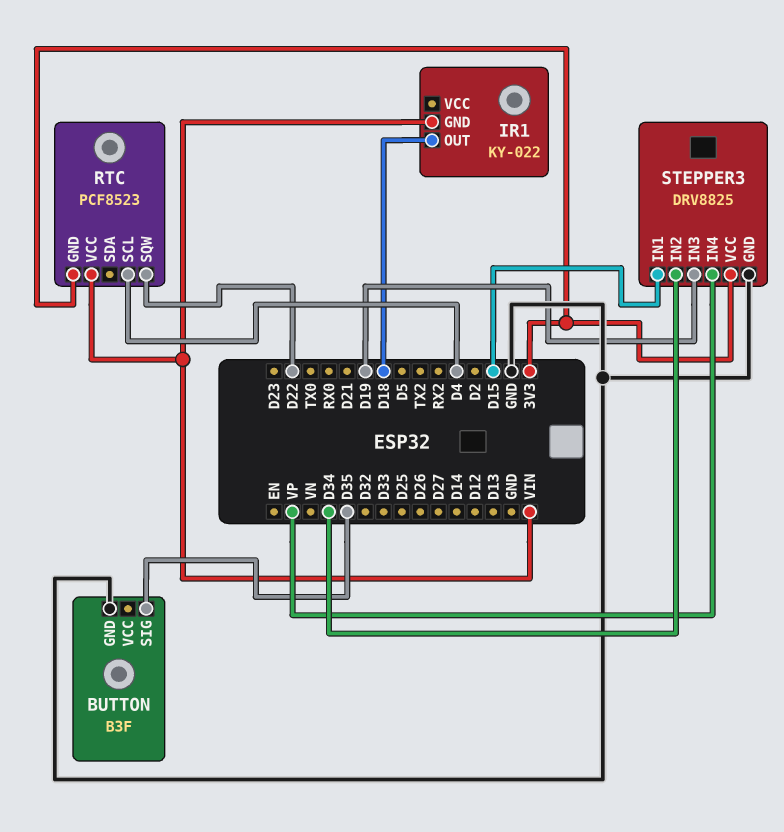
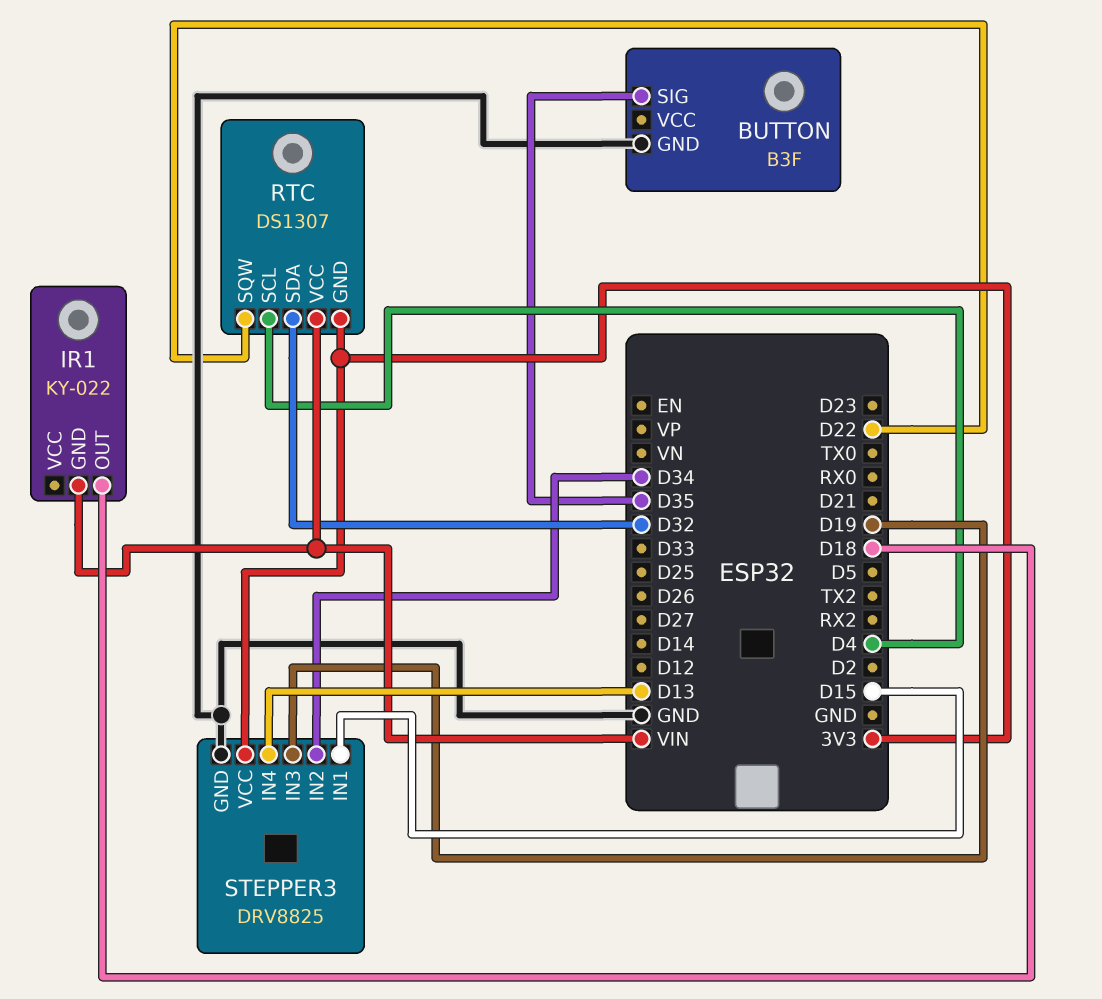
RTC: PCF8523 -> DS1307
RTC pin SDA: none -> D32
STEPPER3 pin IN4: VP -> D13

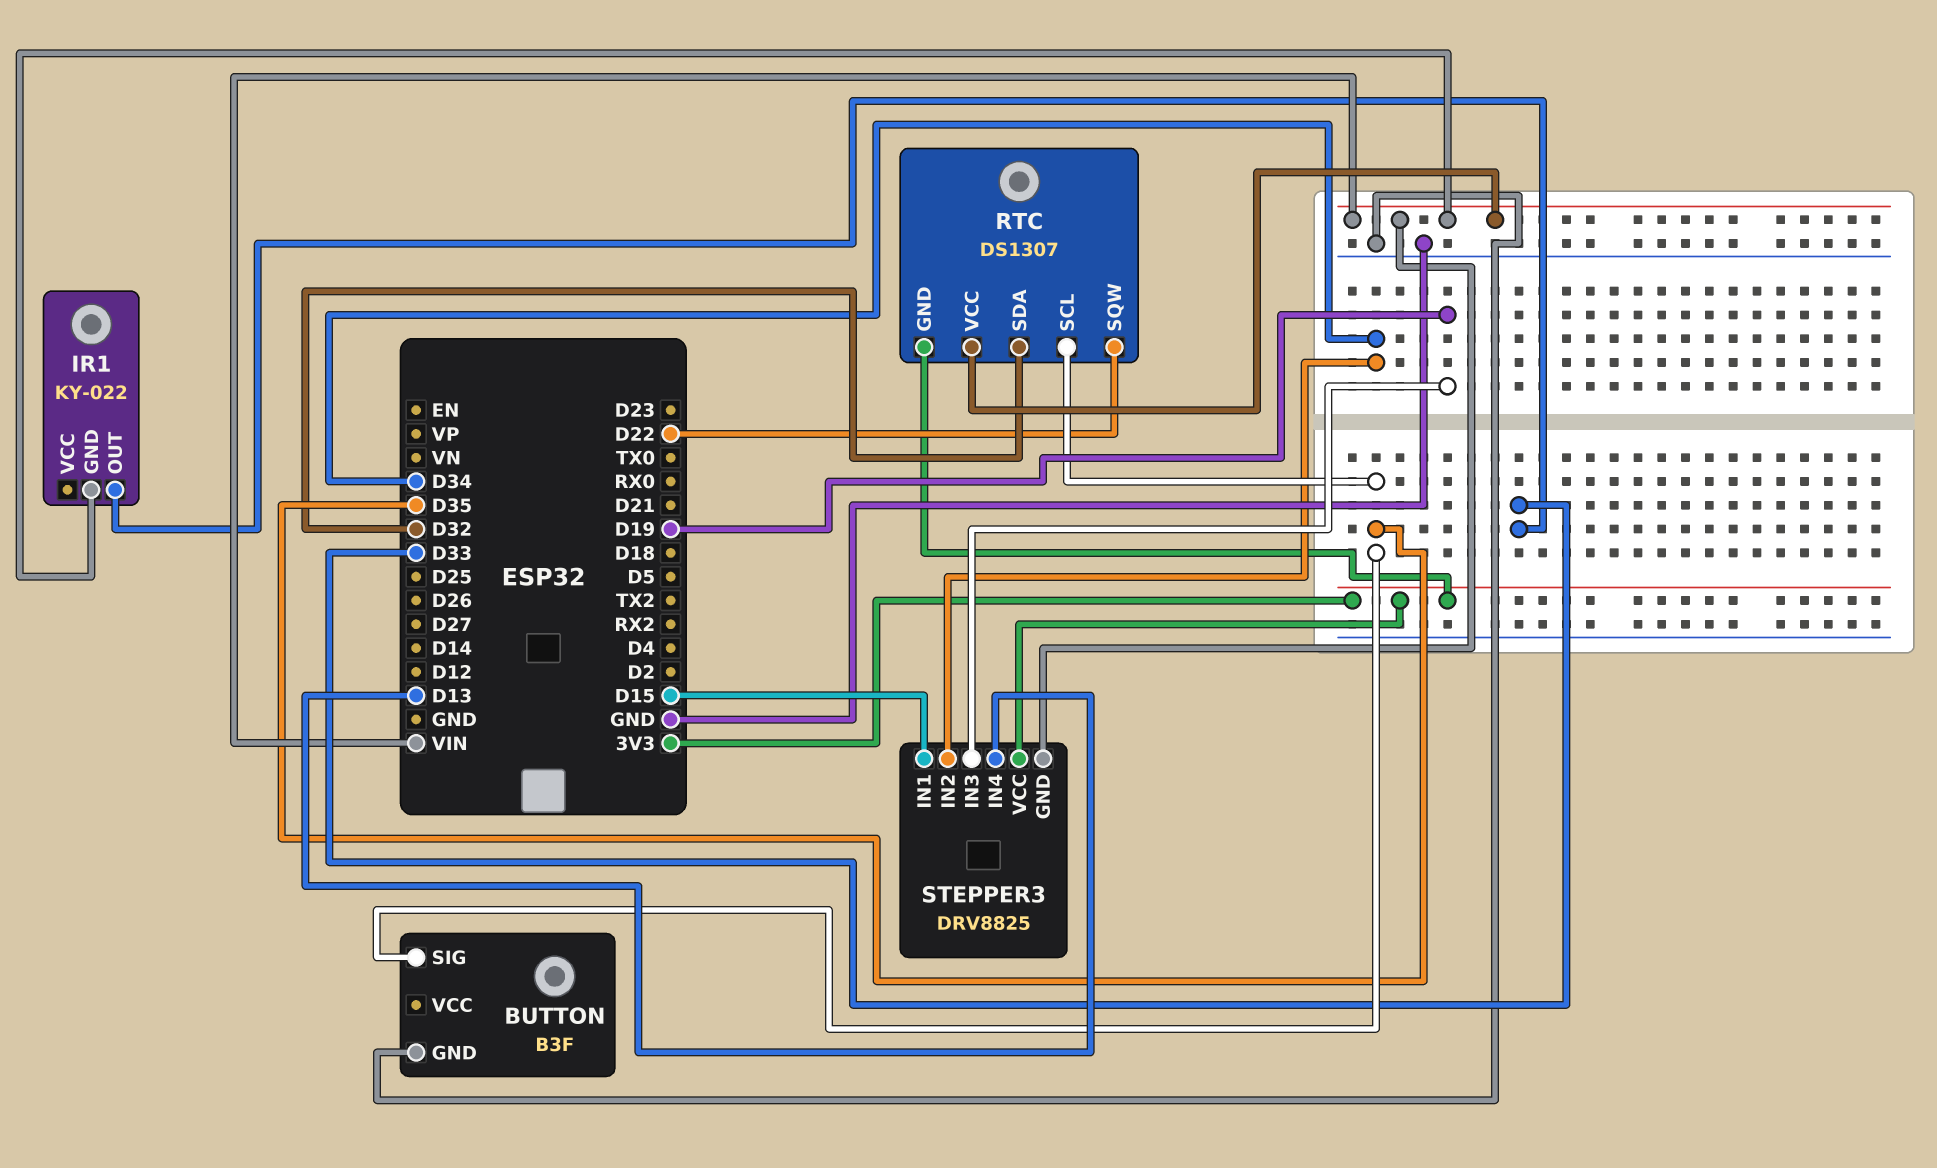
IR1 pin OUT: D18 -> D33
RTC pin SCL: D4 -> D35
STEPPER3 pin GND: GND -> VIN

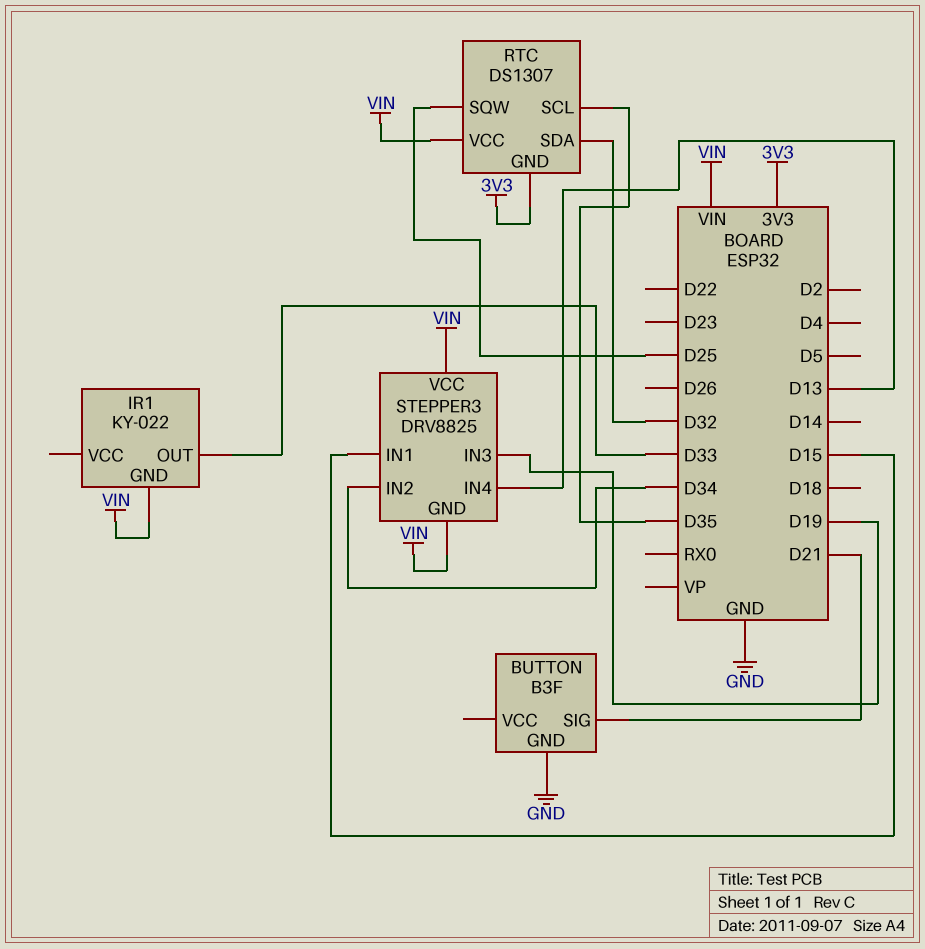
BUTTON pin SIG: D35 -> D21
RTC pin SQW: D22 -> D25
STEPPER3 pin VCC: 3V3 -> VIN

